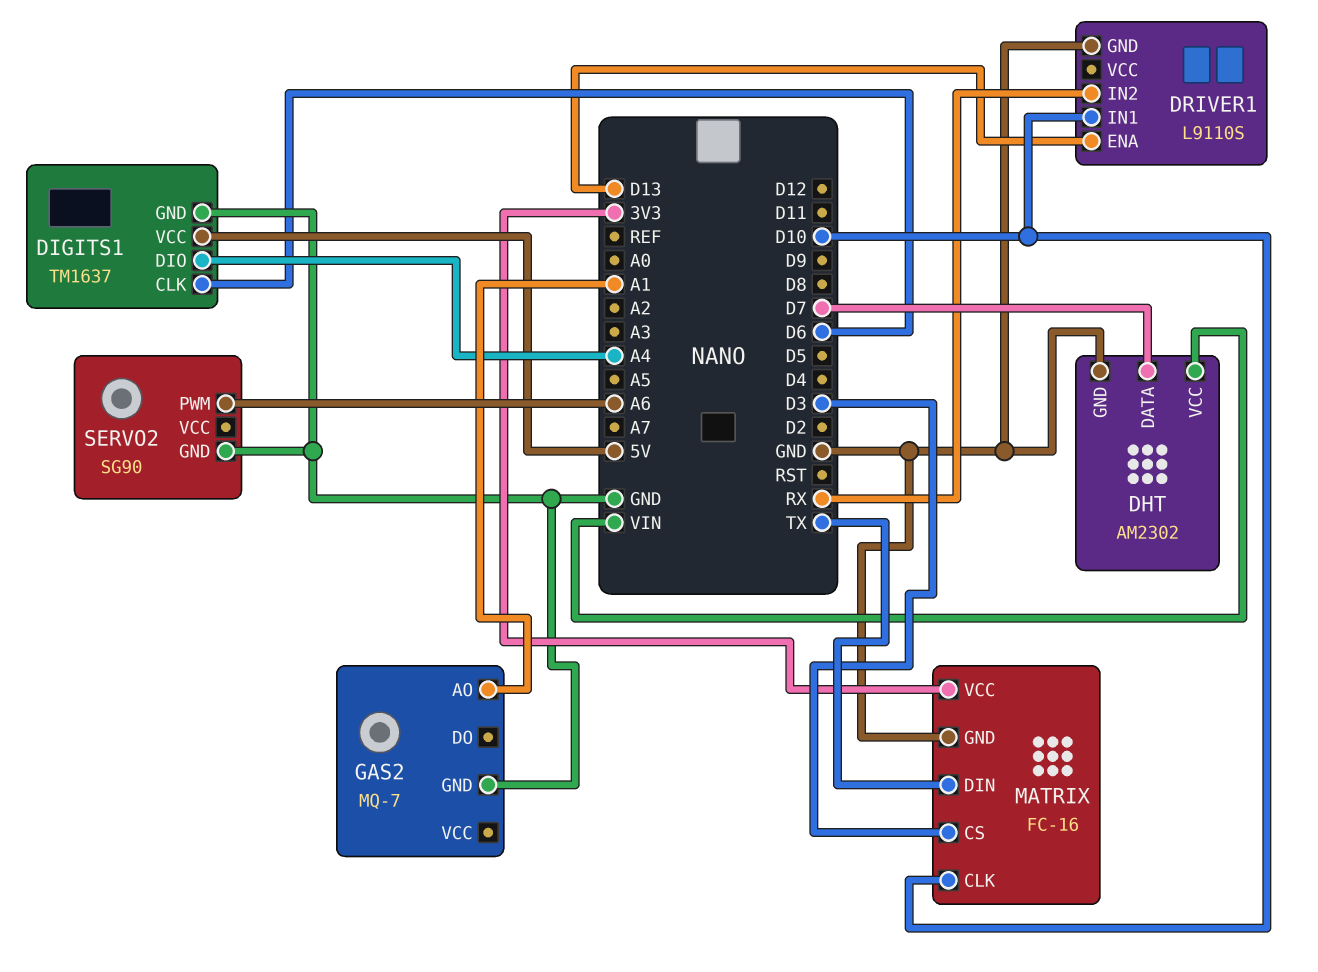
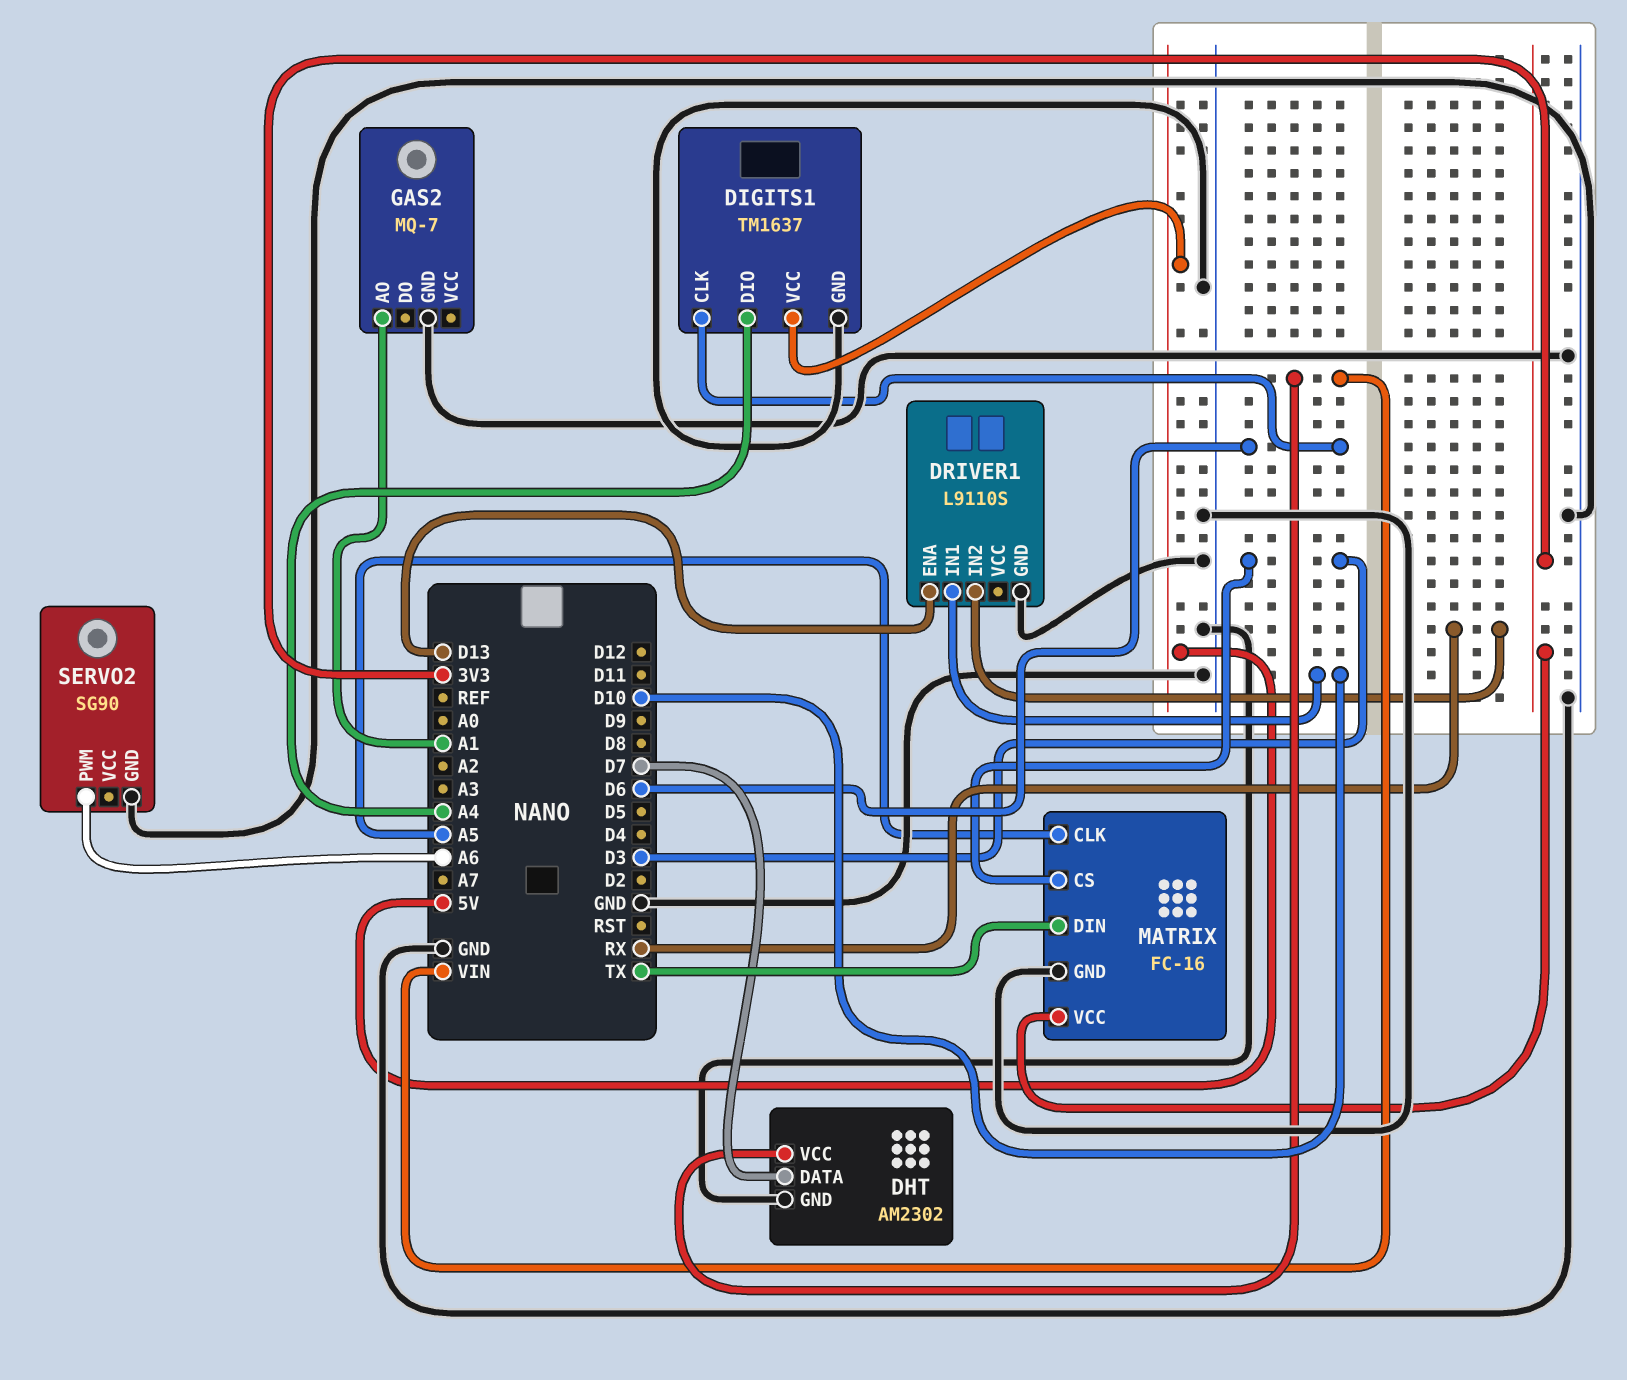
MATRIX pin CLK: D10 -> A5

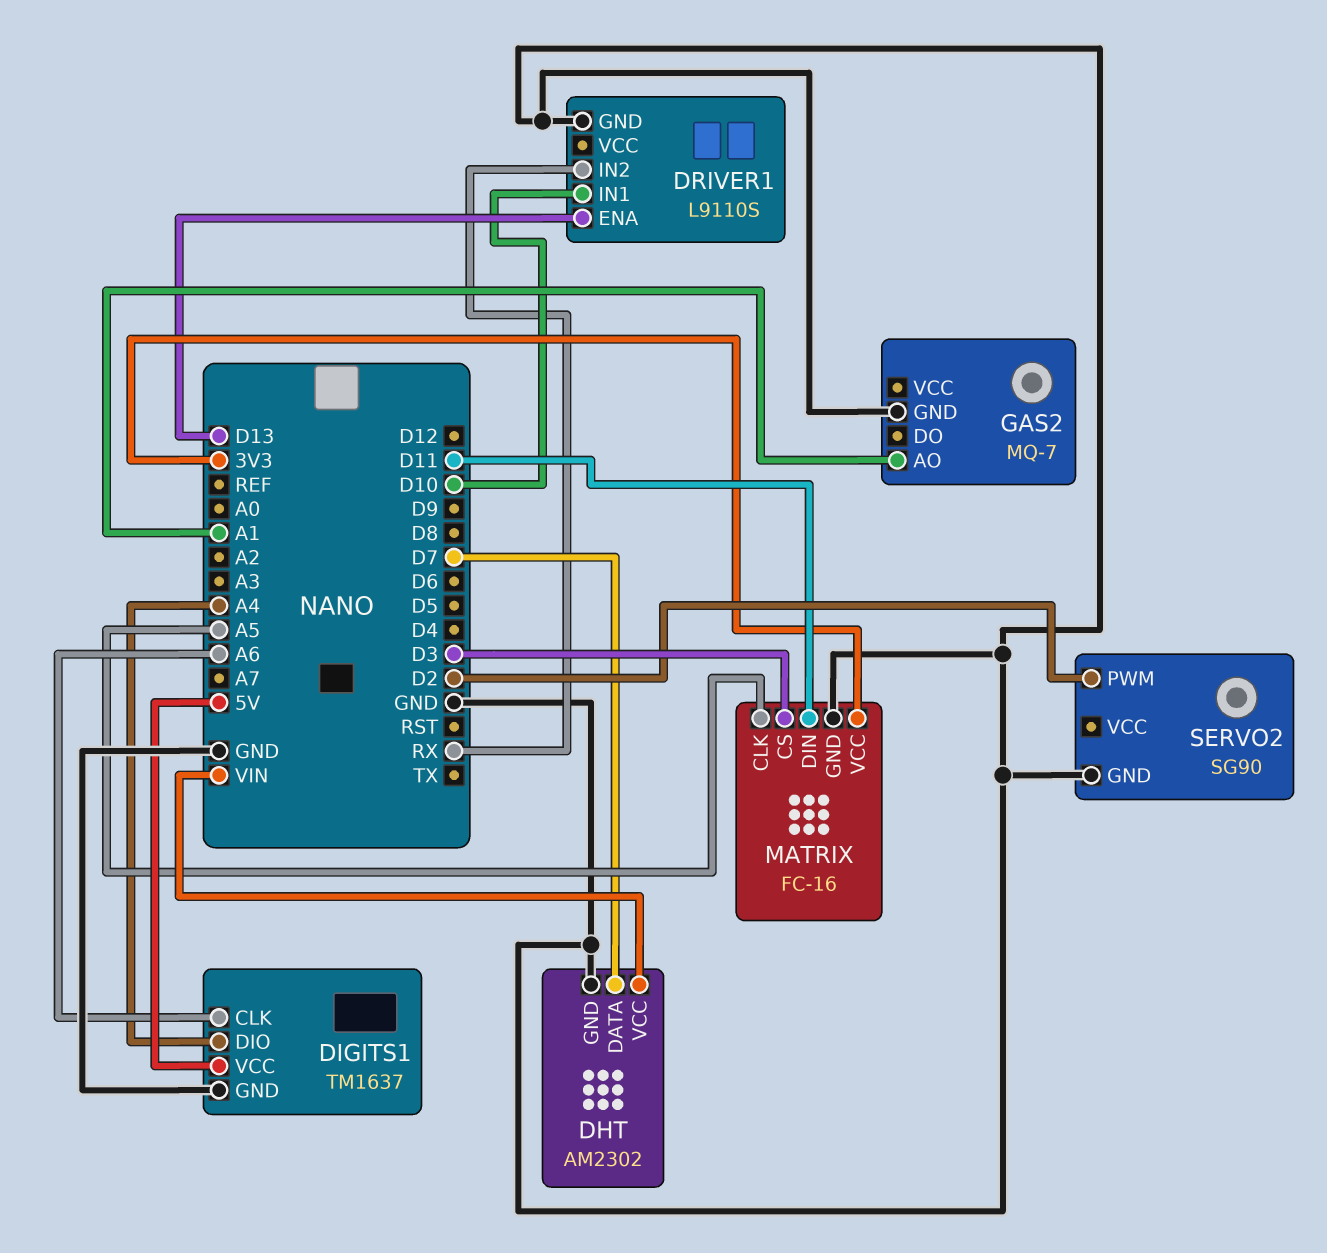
DIGITS1 pin CLK: D6 -> A6
MATRIX pin DIN: TX -> D11
SERVO2 pin PWM: A6 -> D2

